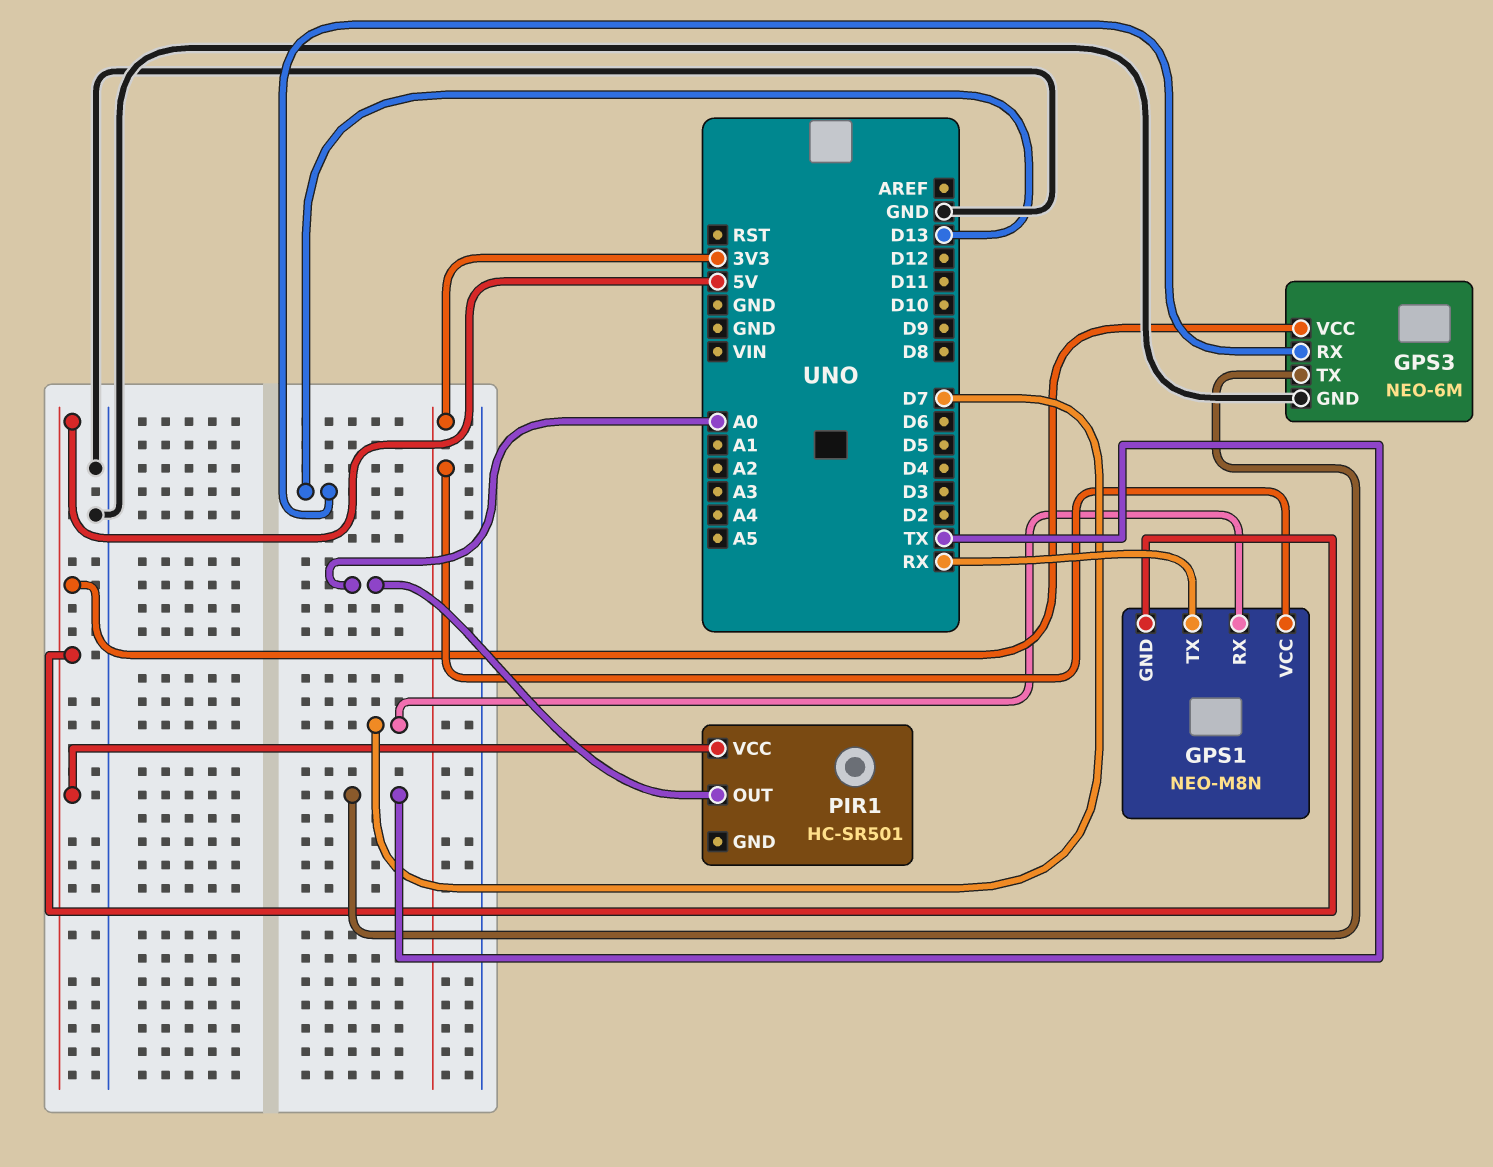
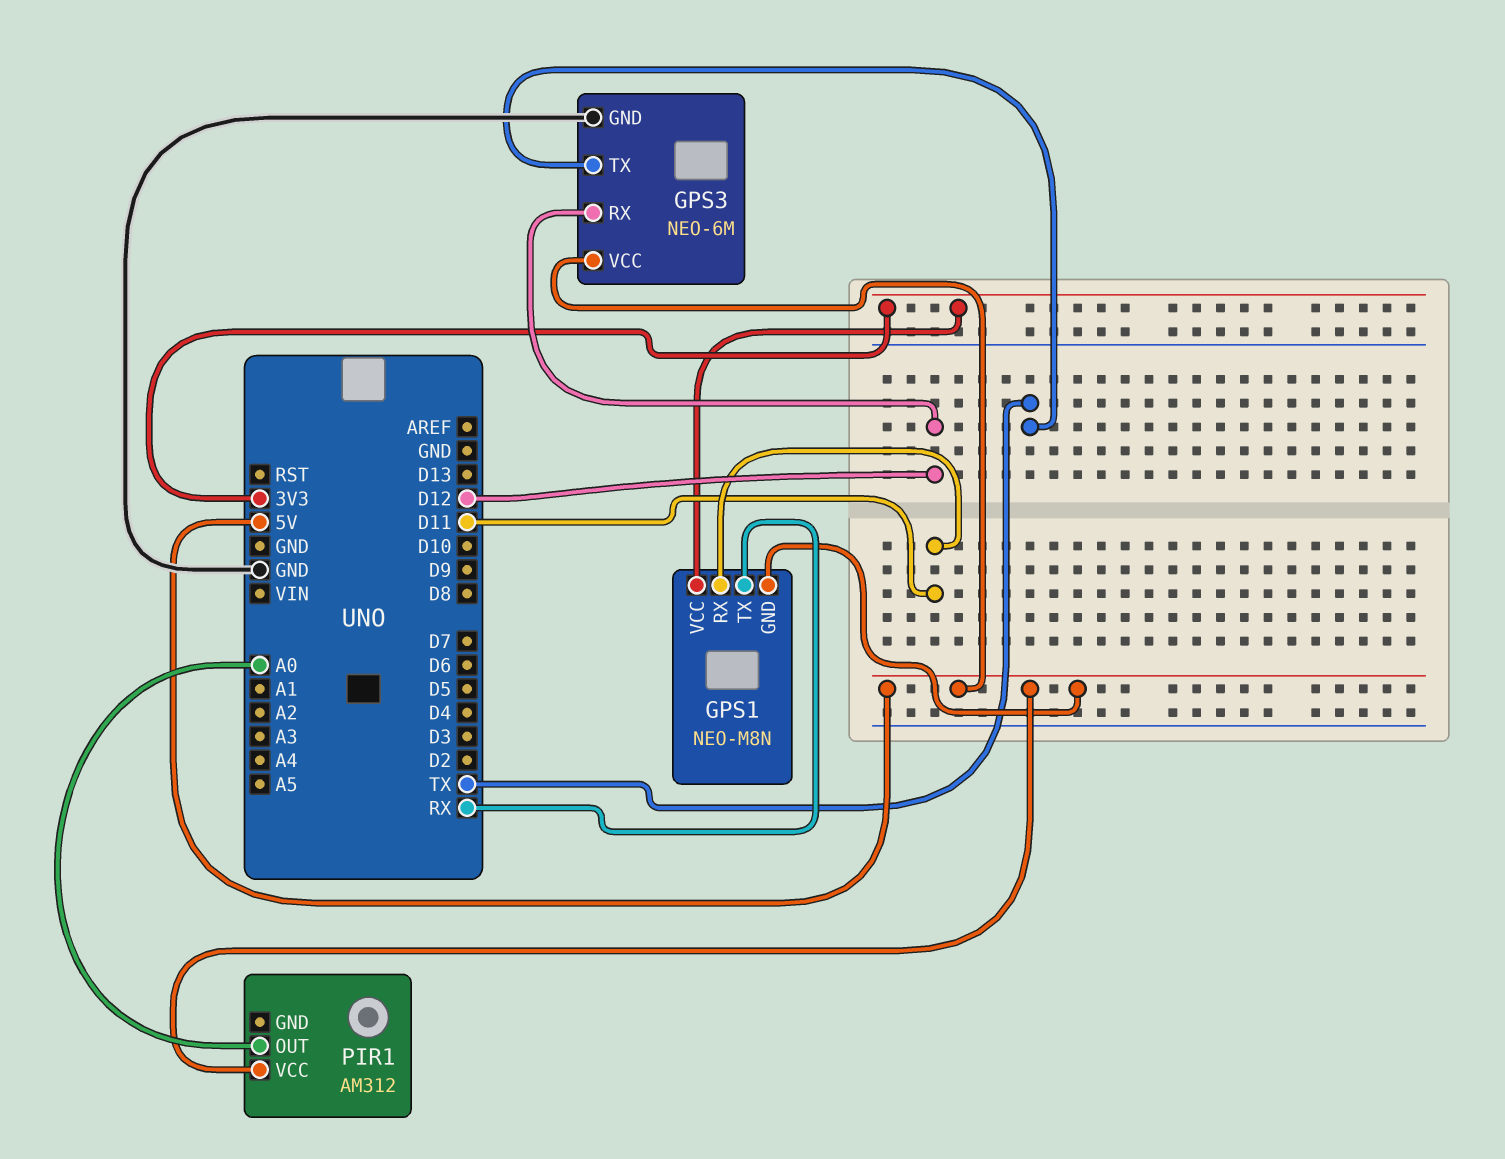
GPS1 pin RX: D7 -> D11
GPS3 pin RX: D13 -> D12
PIR1: HC-SR501 -> AM312

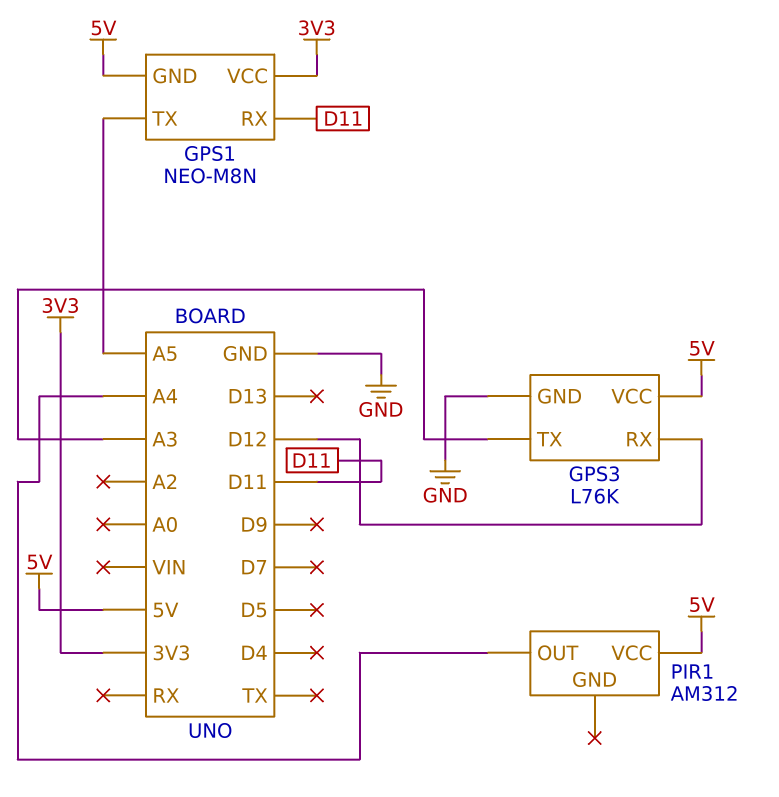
GPS1 pin TX: RX -> A5
GPS3: NEO-6M -> L76K
GPS3 pin TX: TX -> A3
PIR1 pin OUT: A0 -> A4

